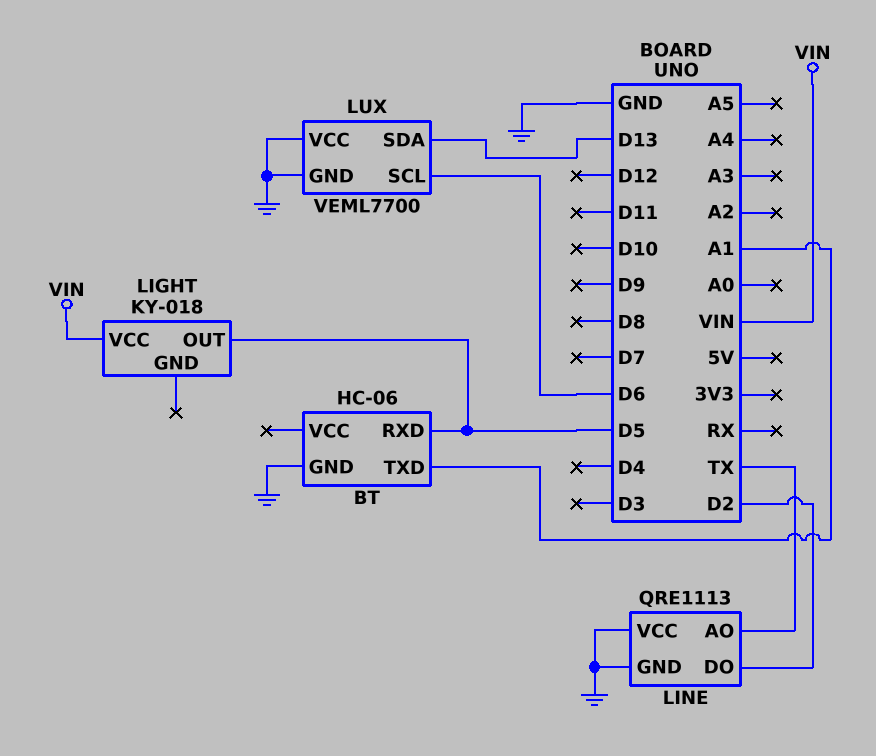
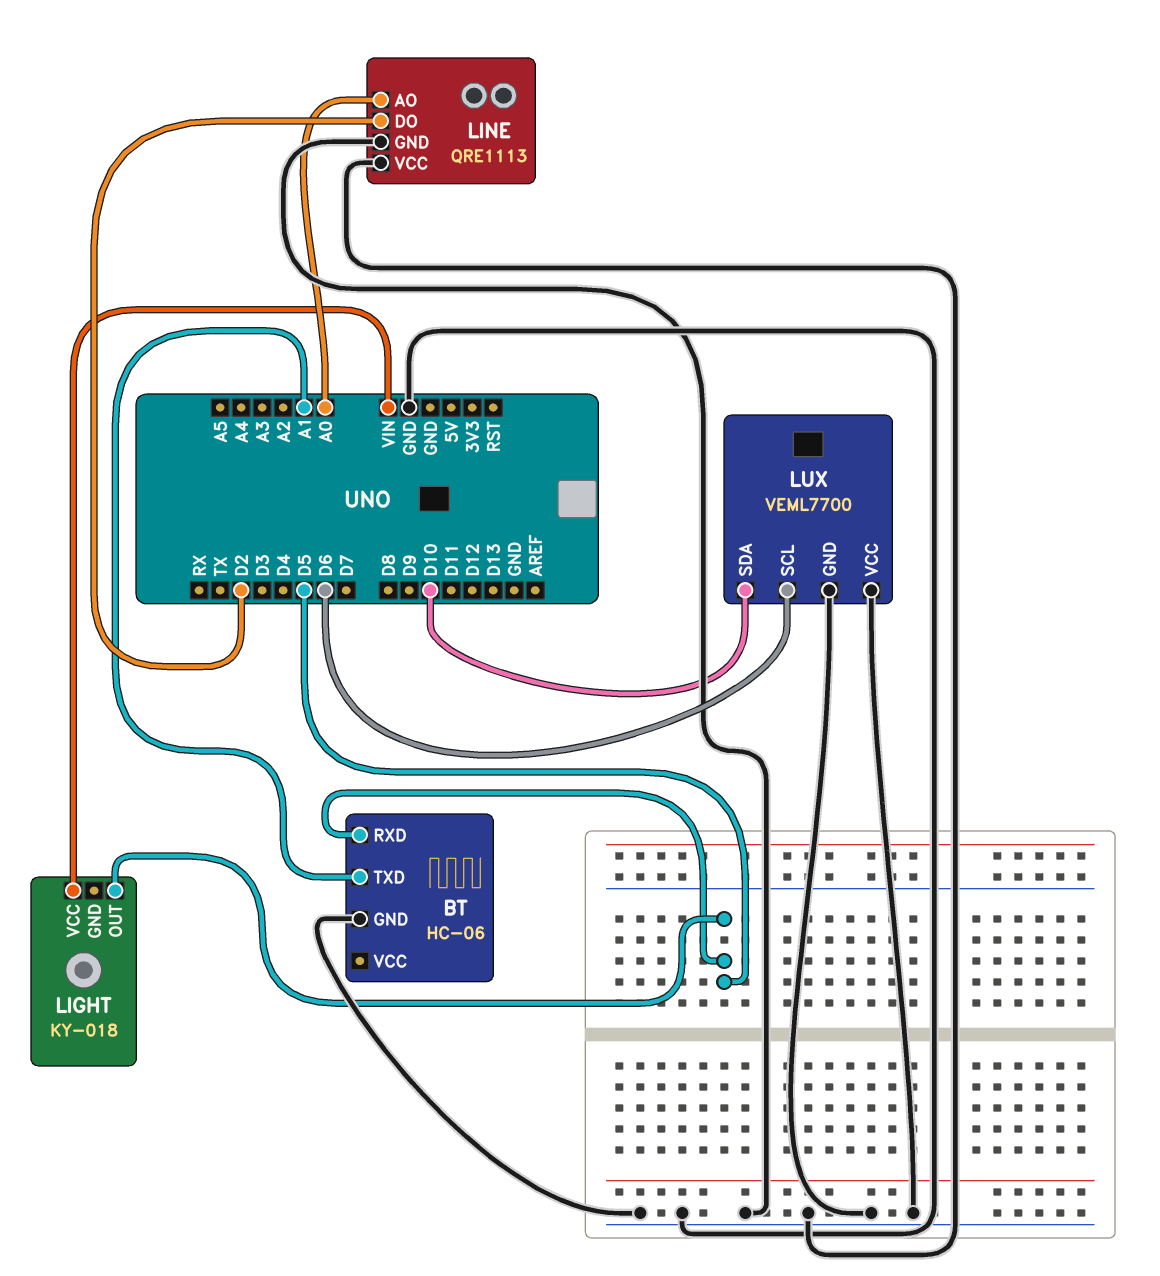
LINE pin AO: TX -> A0
LUX pin SDA: D13 -> D10

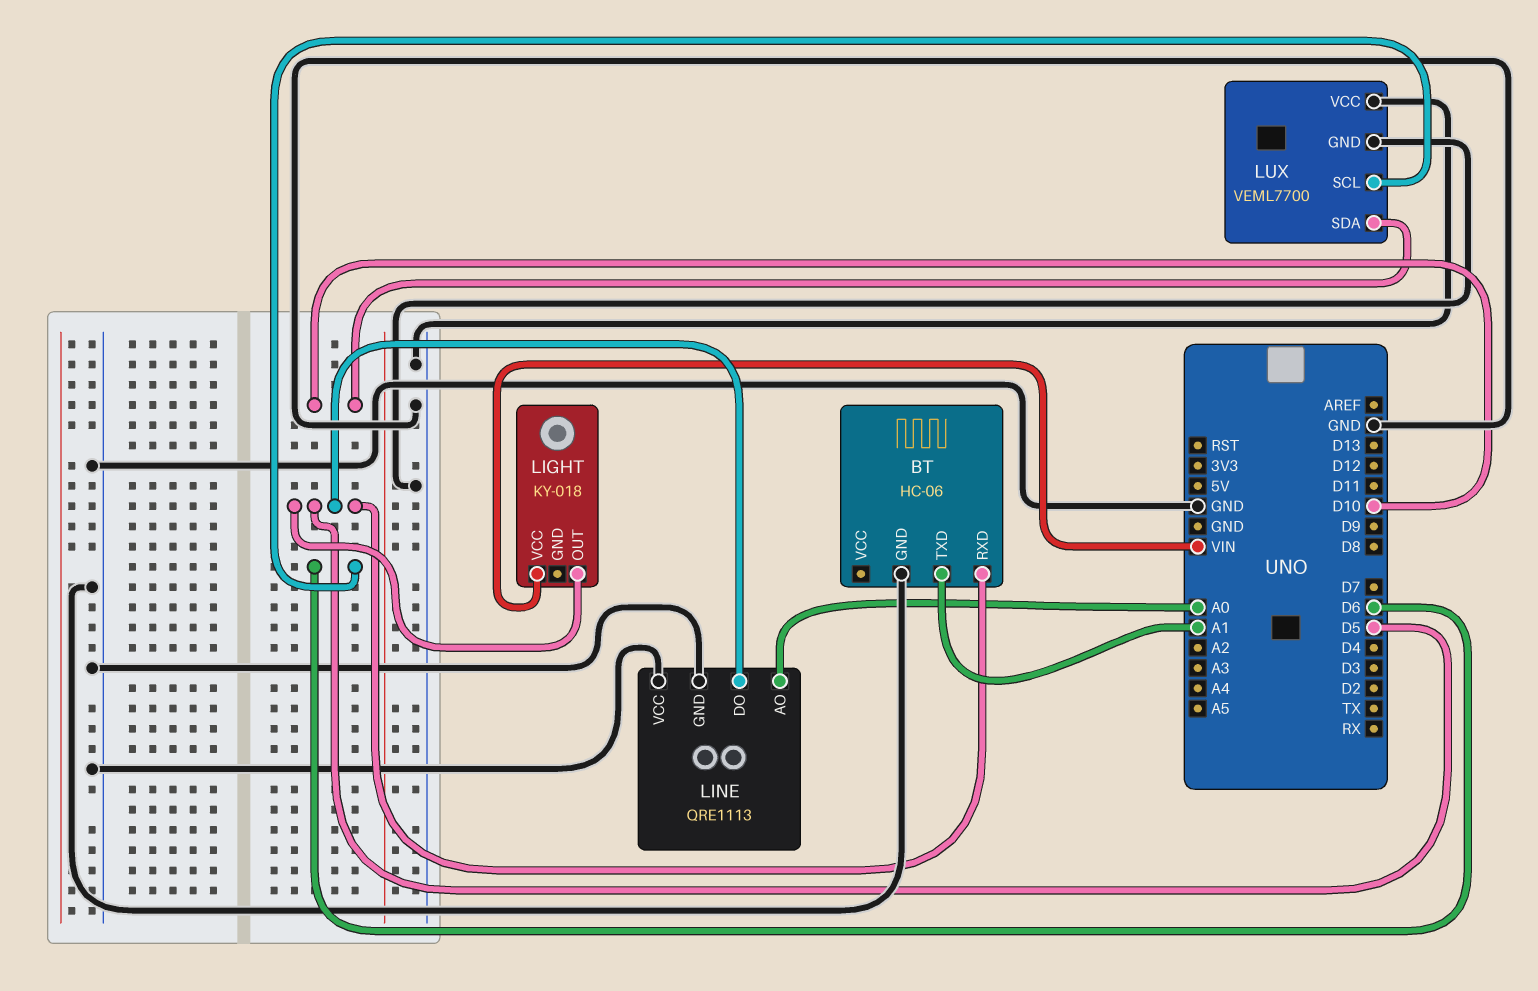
LINE pin DO: D2 -> D5

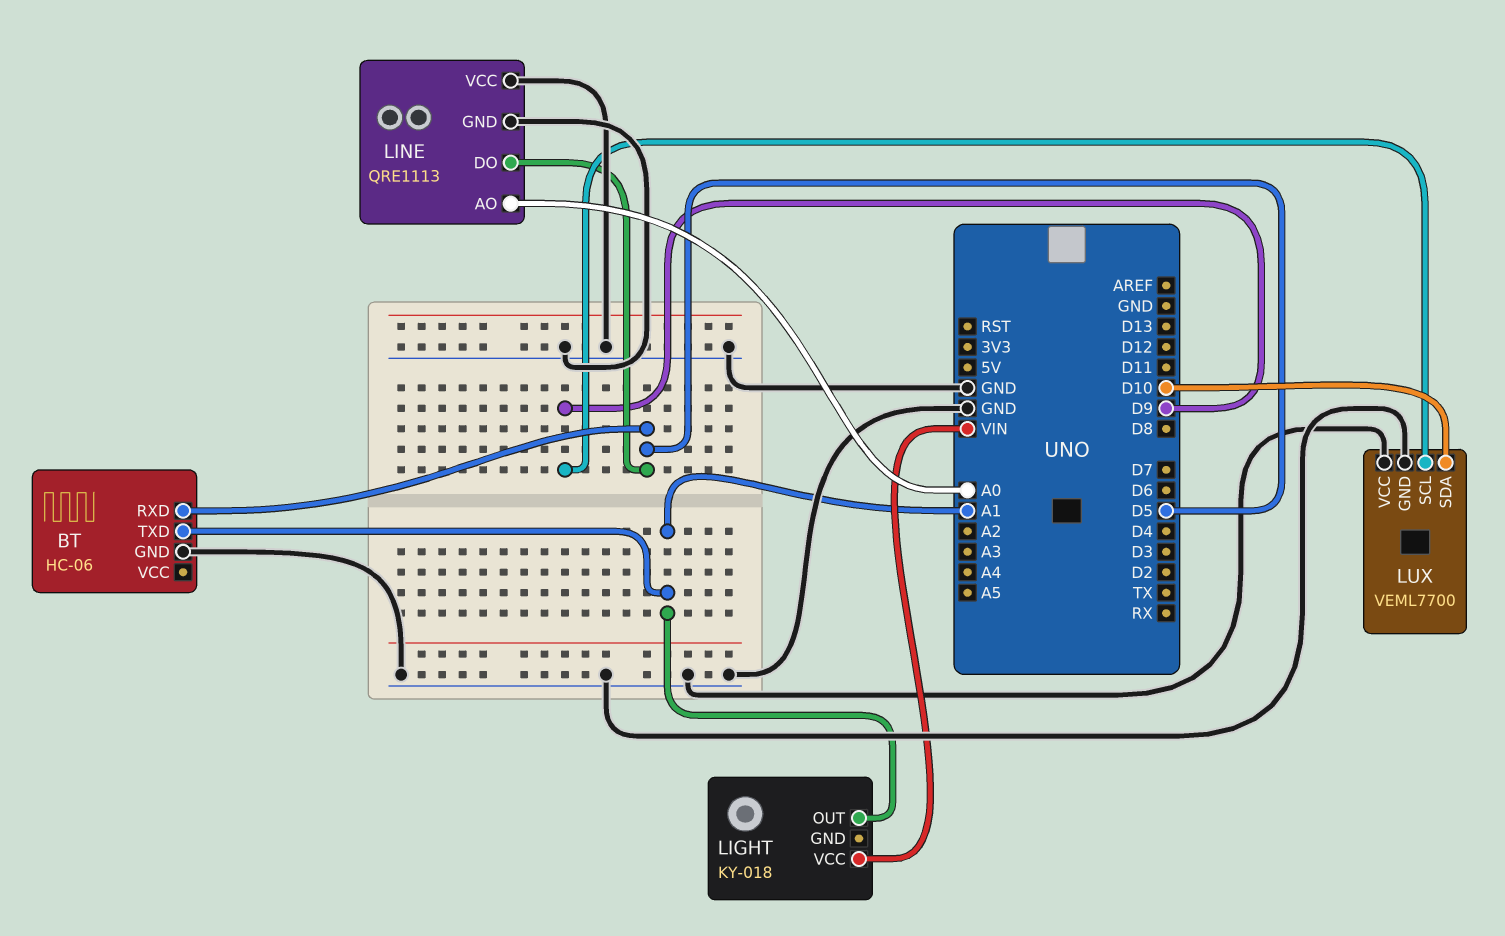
LIGHT pin OUT: D5 -> A1
LUX pin SCL: D6 -> D9

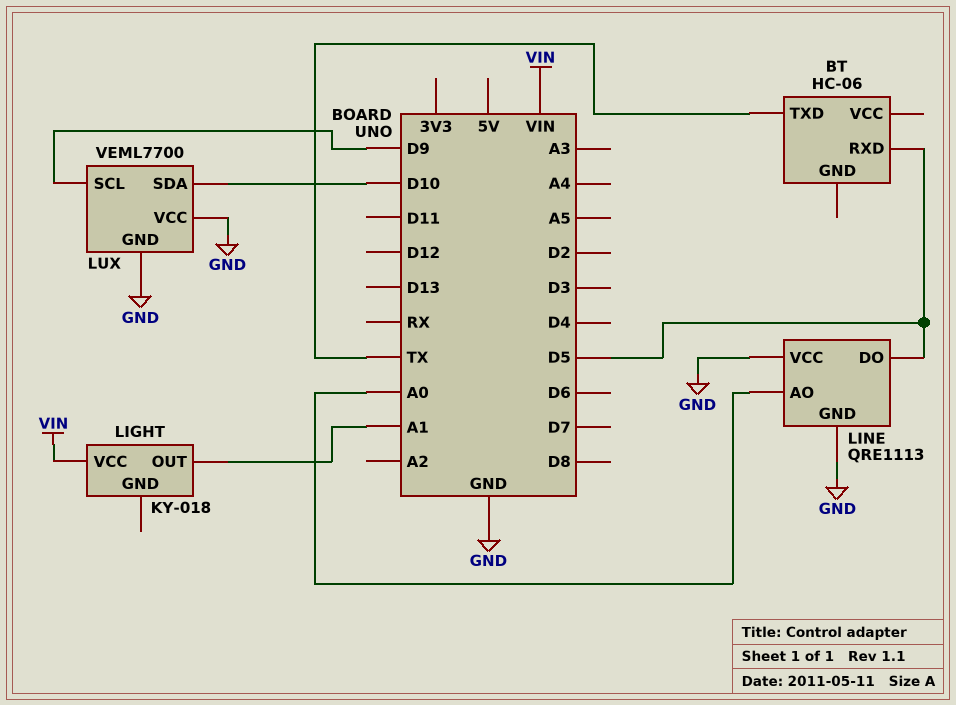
BT pin GND: GND -> none
BT pin TXD: A1 -> TX

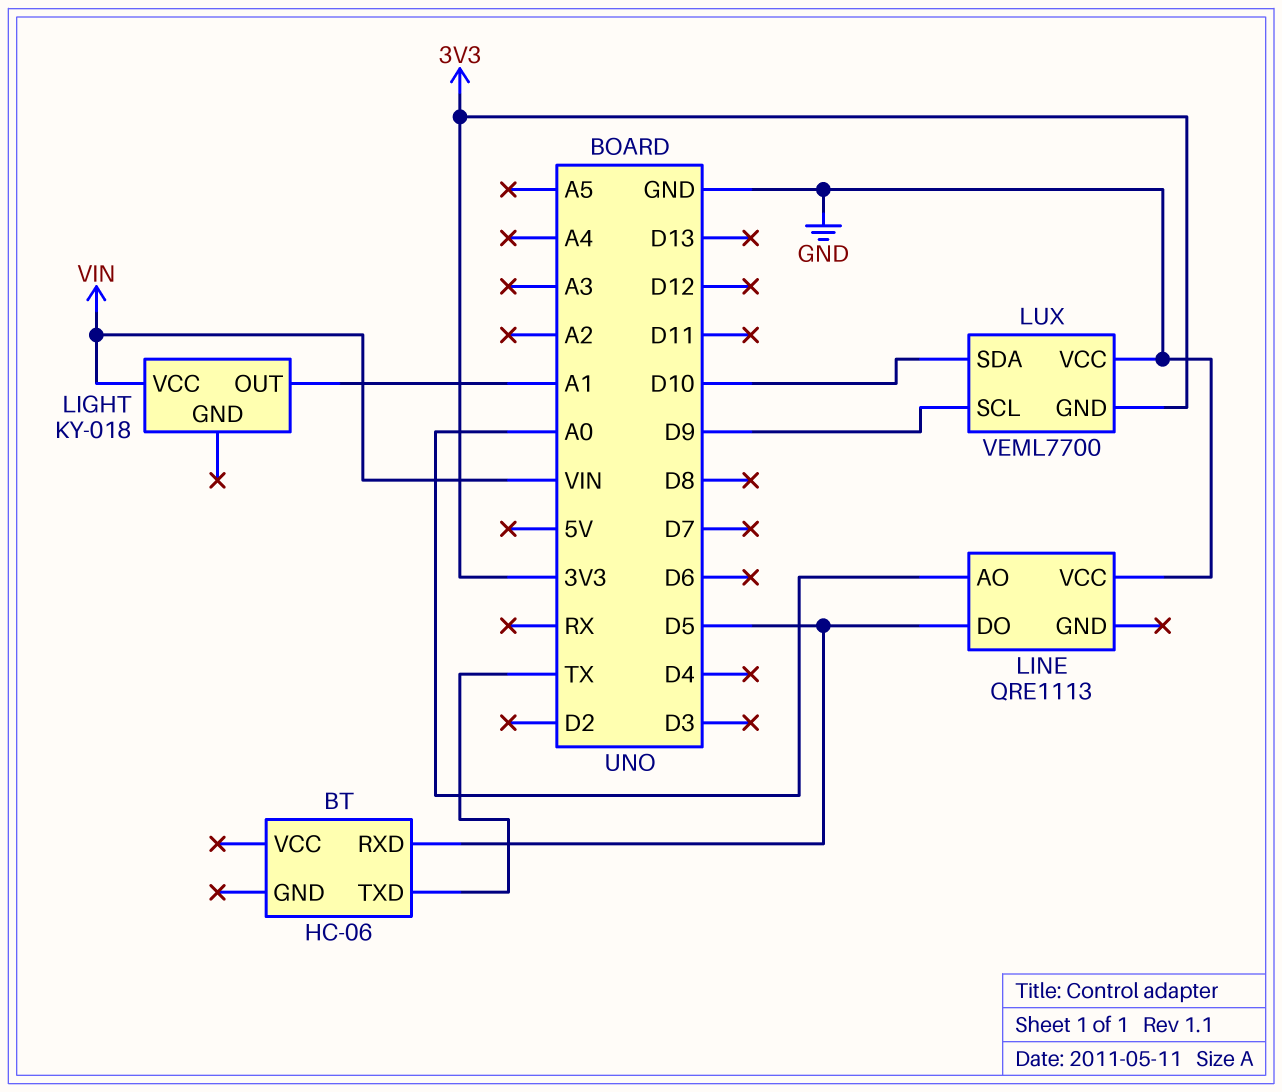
LINE pin GND: GND -> none
LUX pin GND: GND -> 3V3

